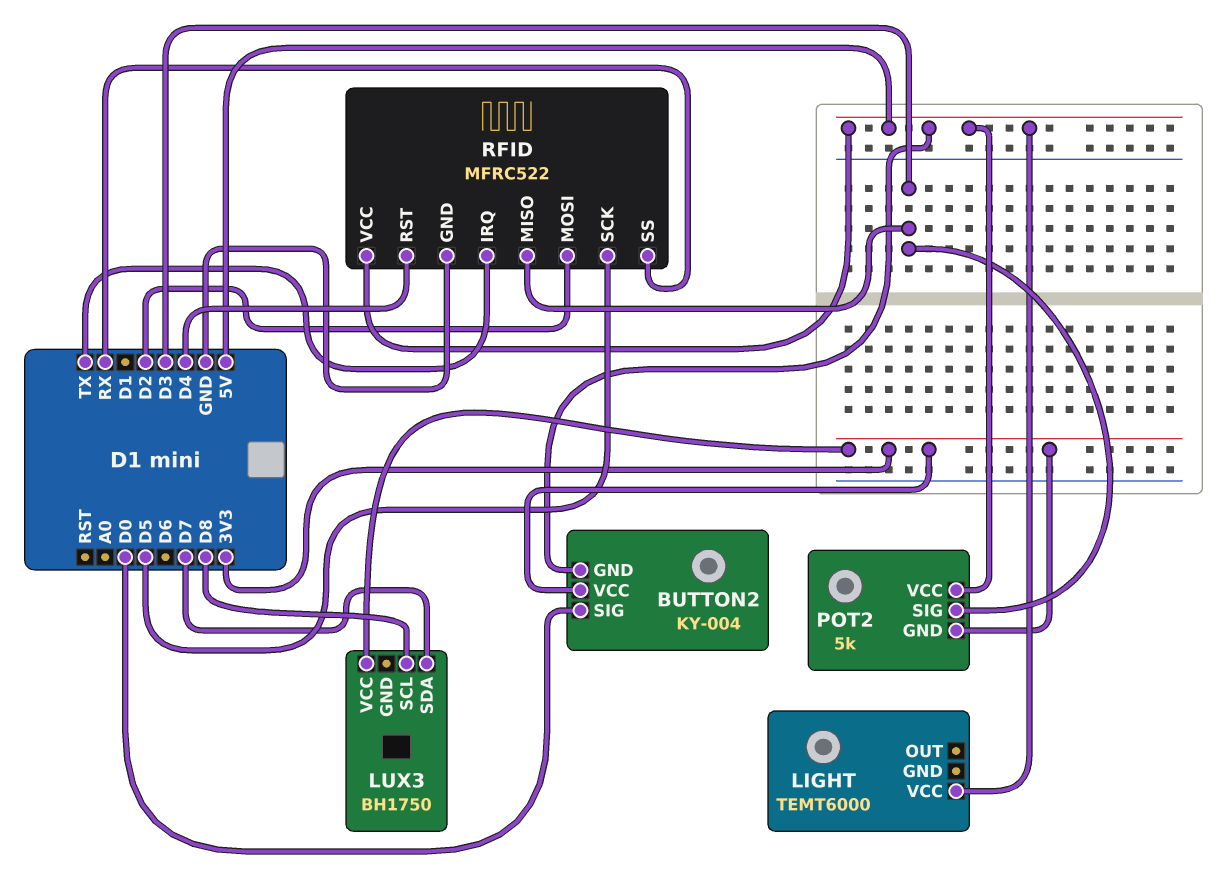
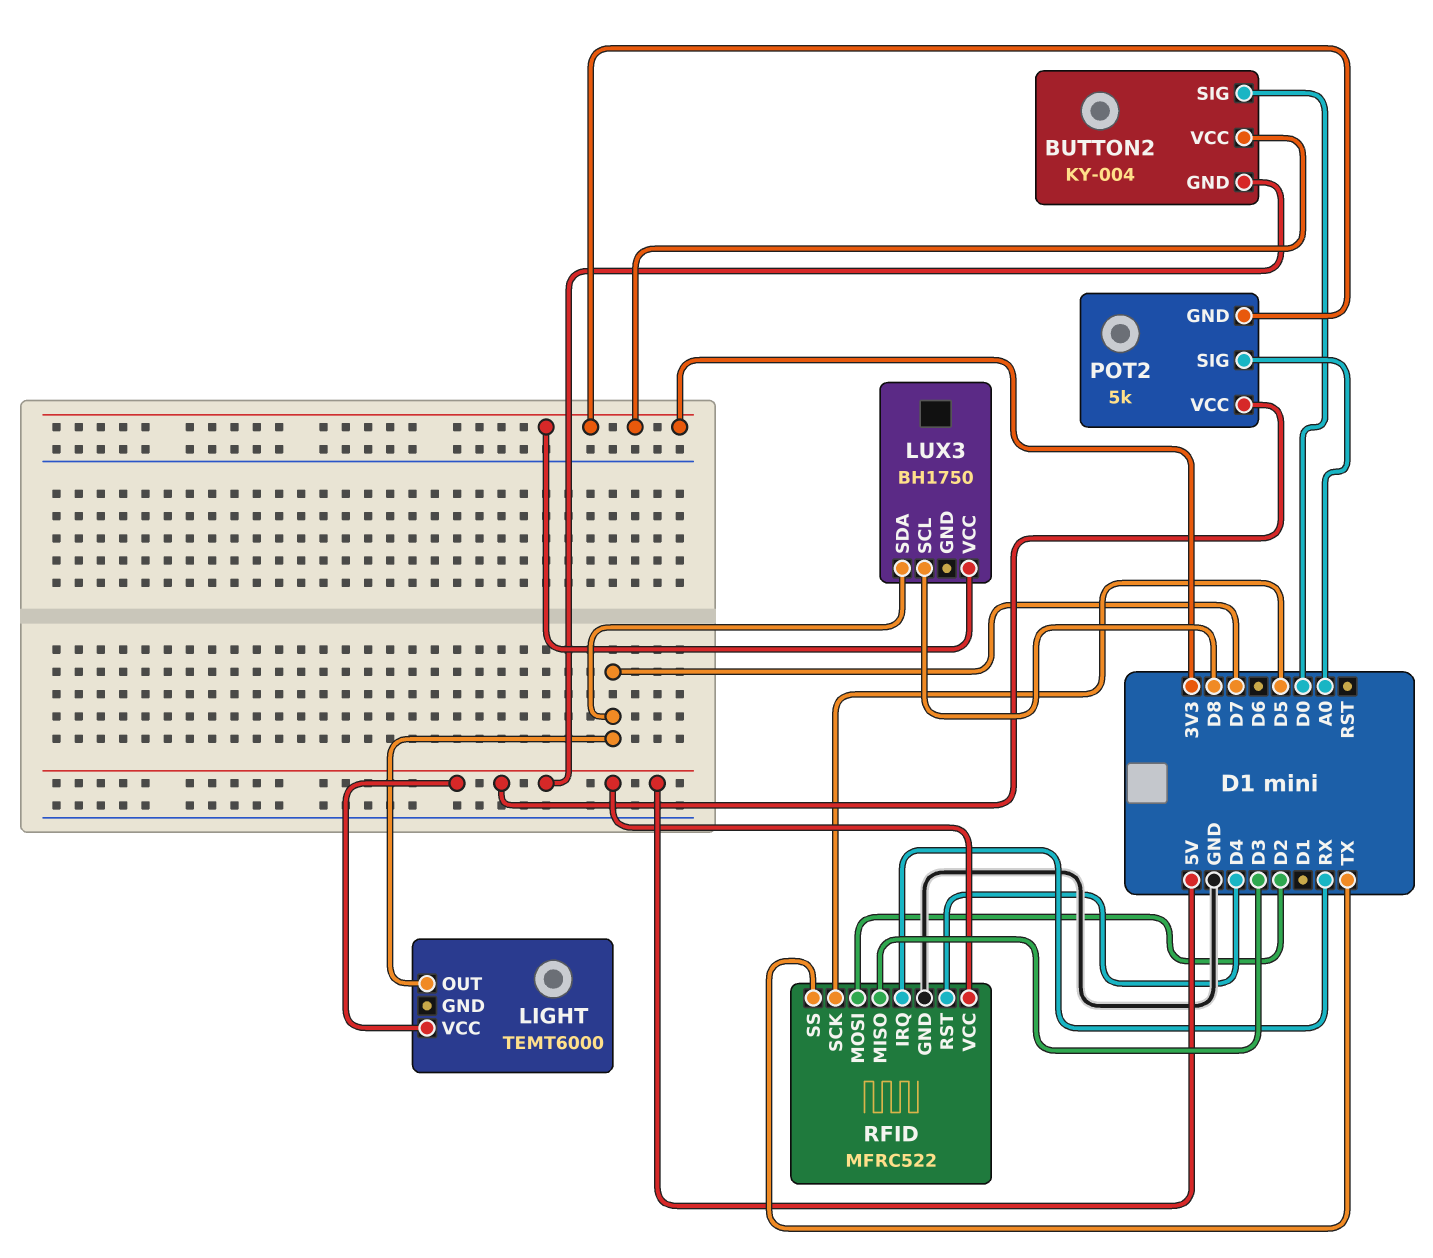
LIGHT pin OUT: none -> D7
POT2 pin SIG: D3 -> A0
RFID pin IRQ: TX -> RX
RFID pin SS: RX -> TX

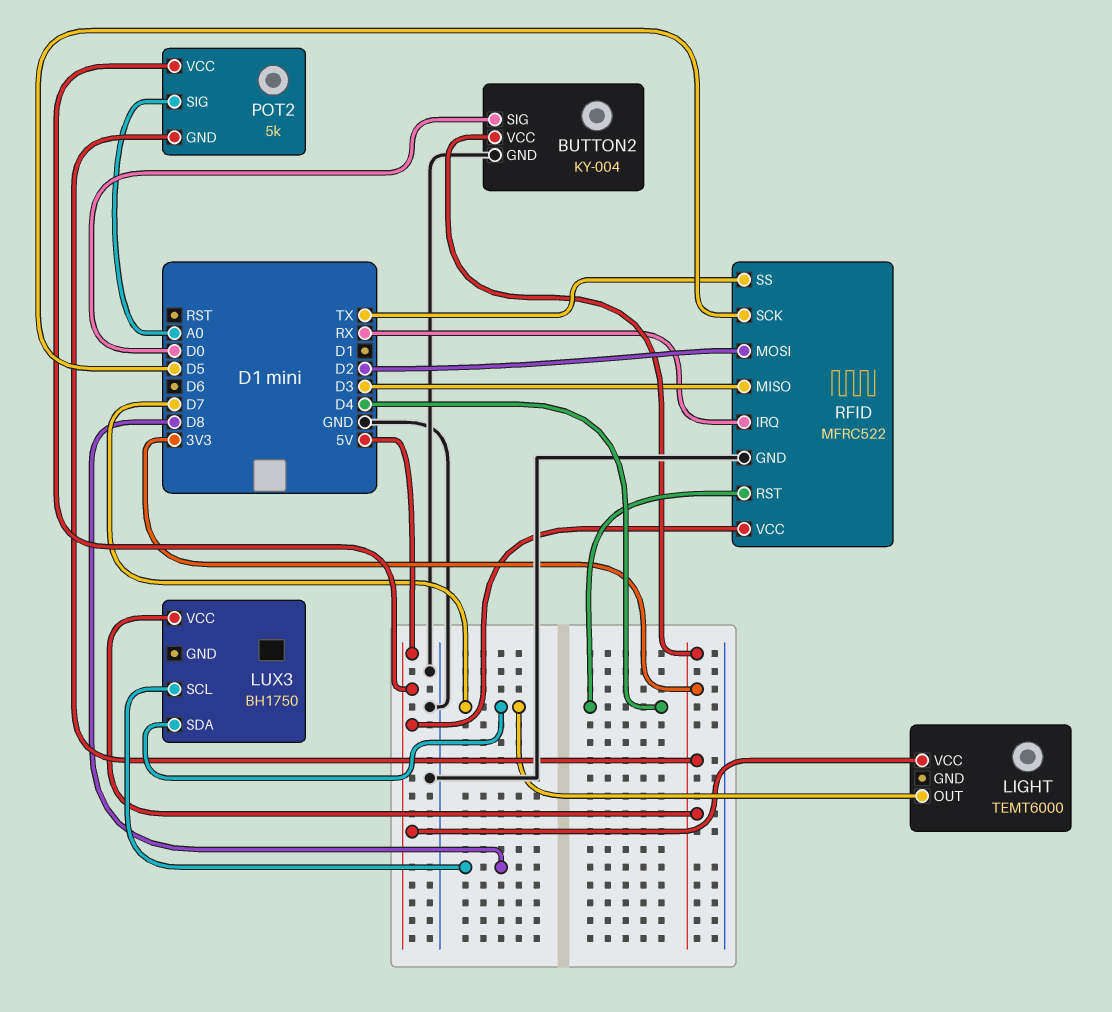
BUTTON2 pin GND: 5V -> GND

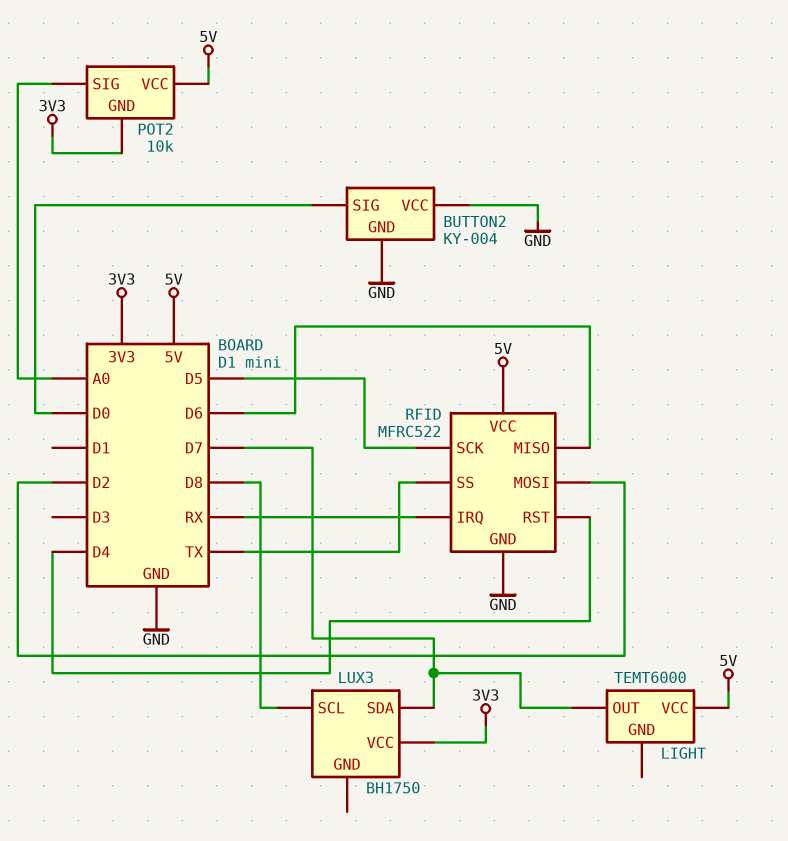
BUTTON2 pin VCC: 3V3 -> GND
POT2: 5k -> 10k
RFID pin MISO: D3 -> D6

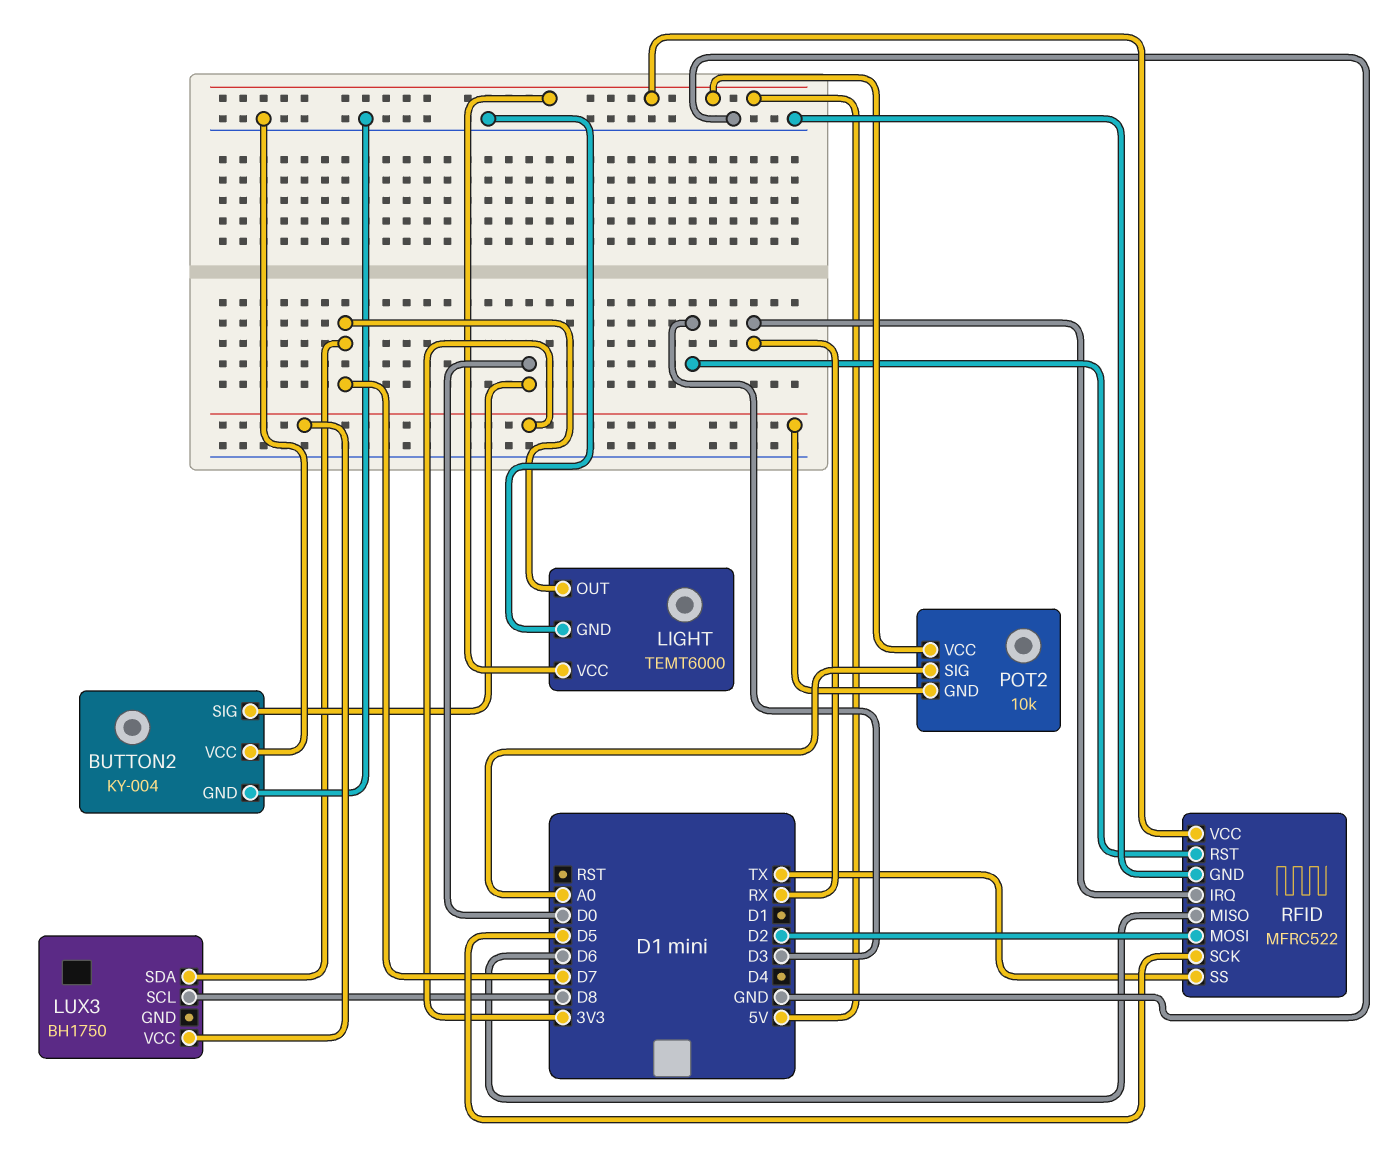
LIGHT pin GND: none -> GND
RFID pin RST: D4 -> D3

